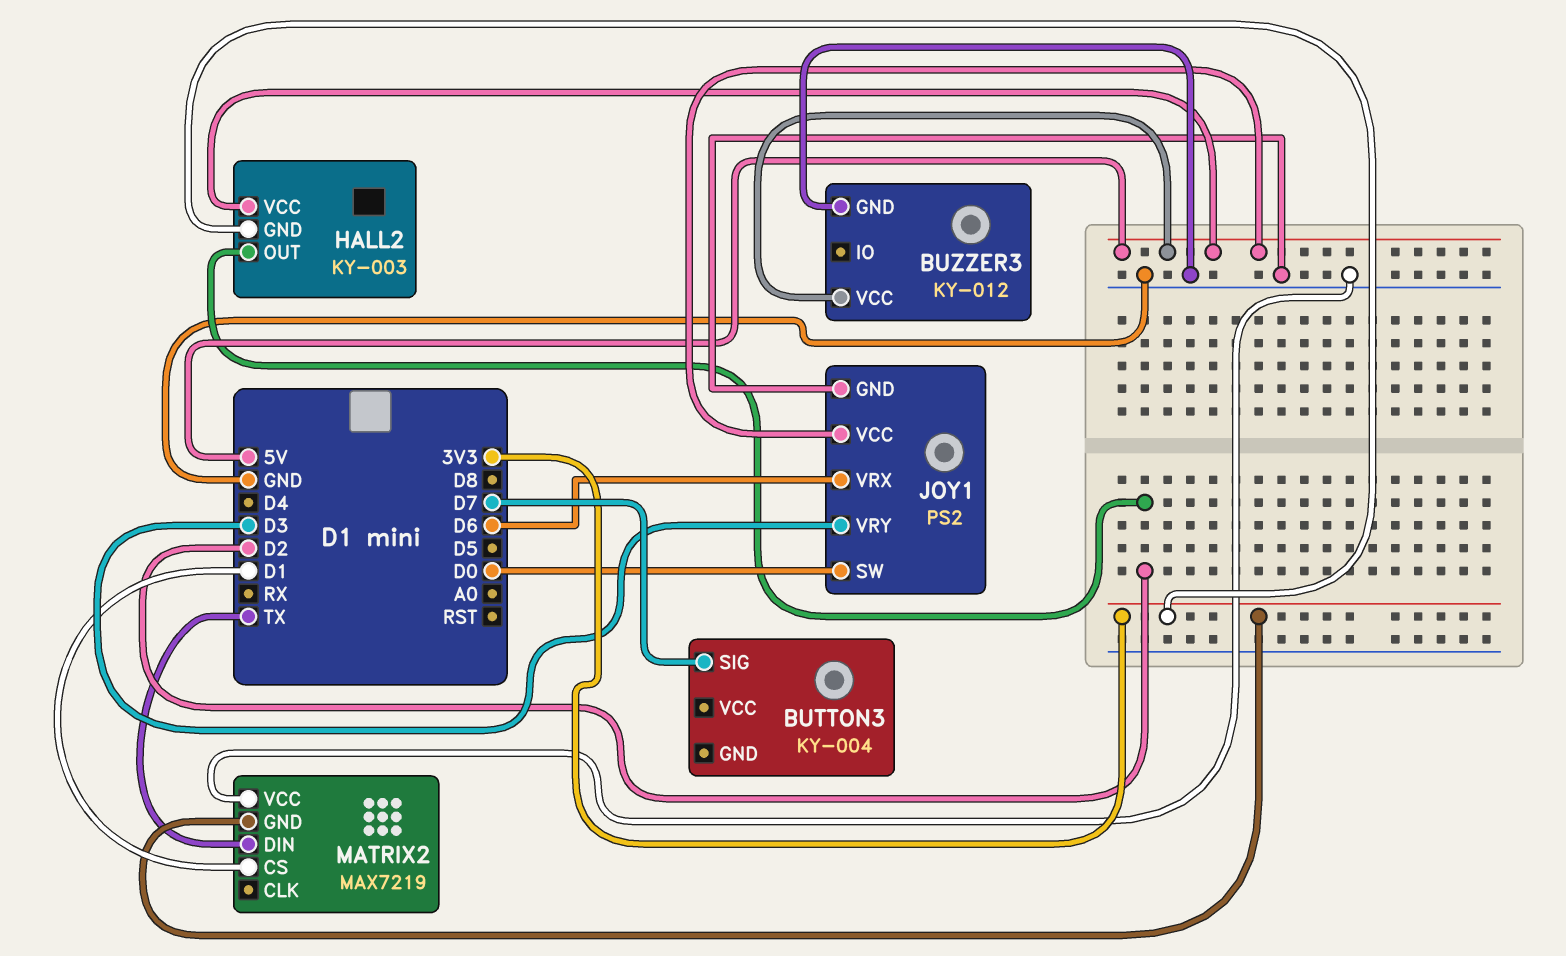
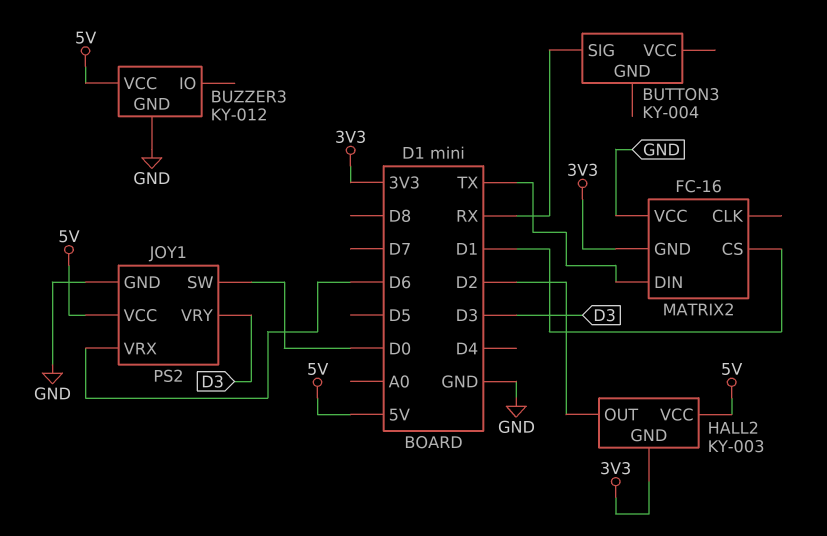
BUTTON3 pin SIG: D7 -> RX
MATRIX2: MAX7219 -> FC-16

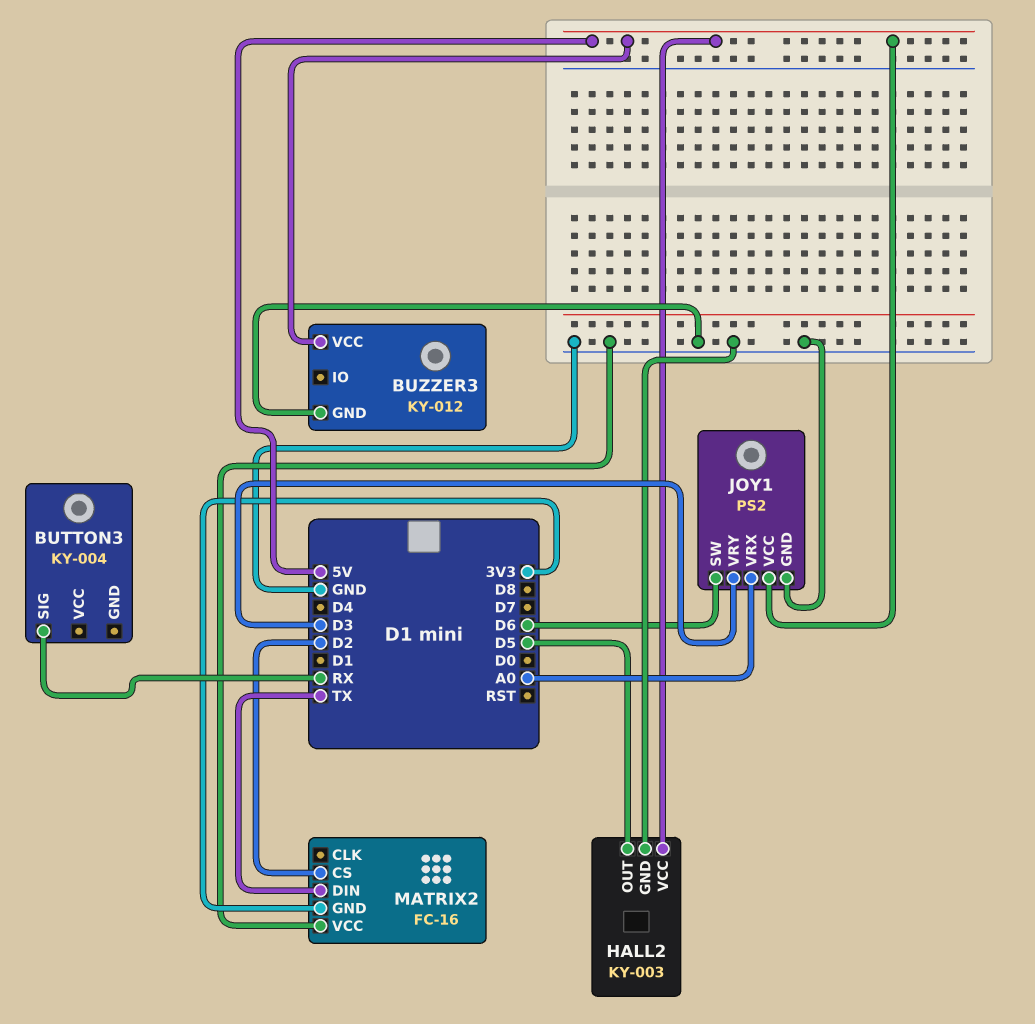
HALL2 pin GND: 3V3 -> GND
HALL2 pin OUT: D2 -> D5
JOY1 pin SW: D0 -> D6
JOY1 pin VRX: D6 -> A0
MATRIX2 pin CS: D1 -> D2

